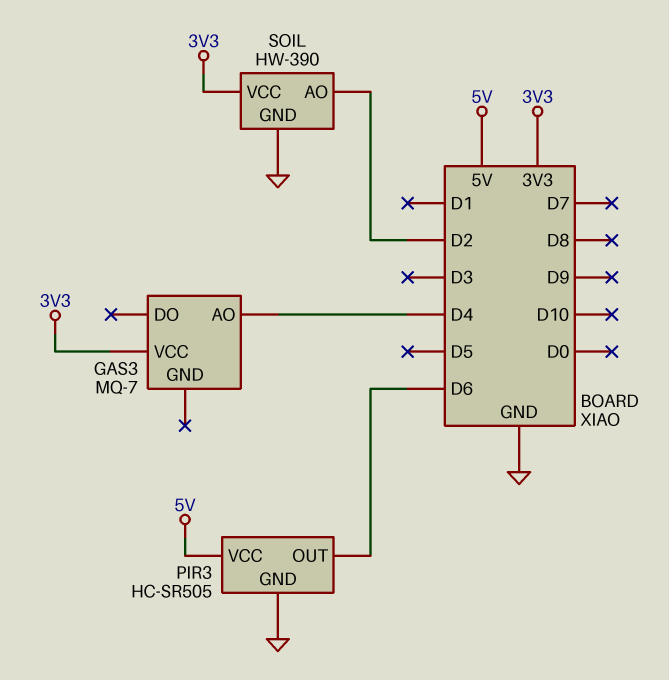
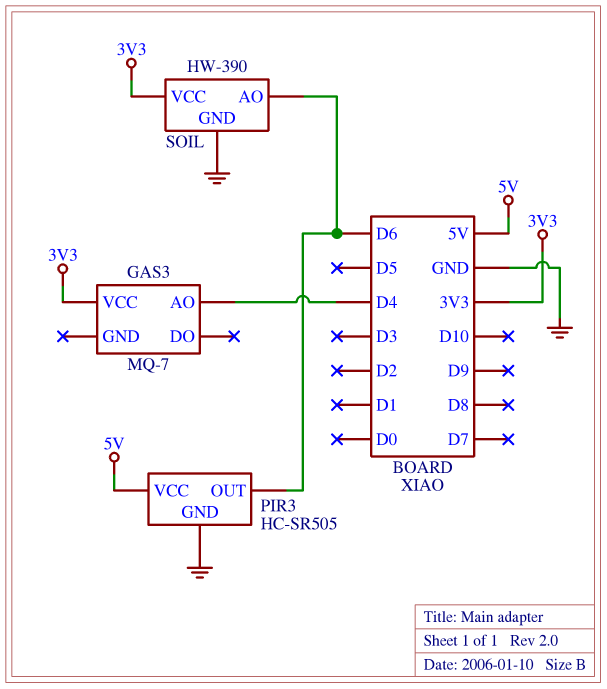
SOIL pin AO: D2 -> D6

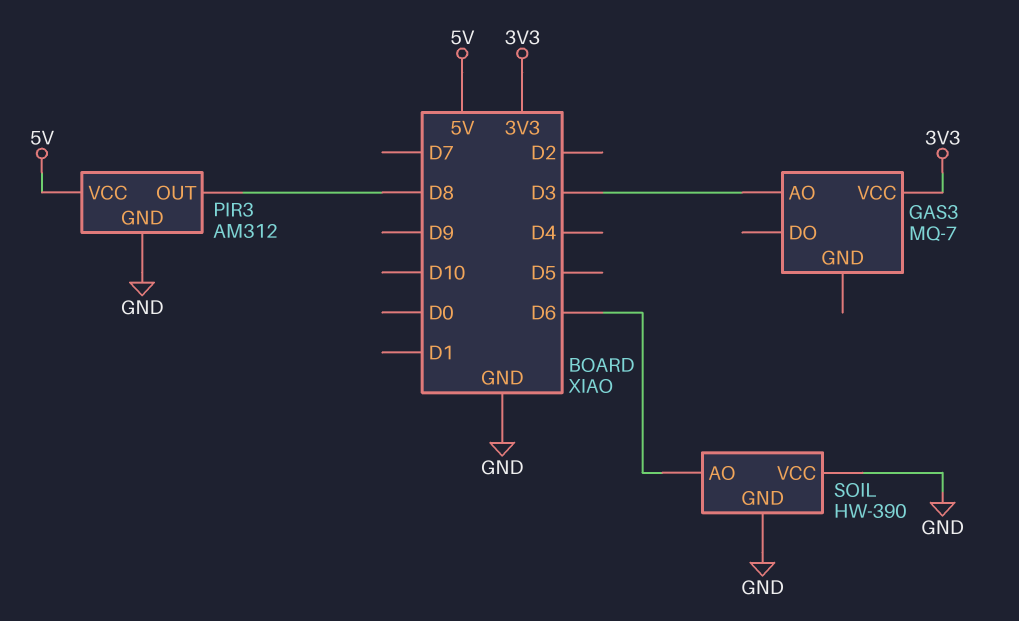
GAS3 pin AO: D4 -> D3
PIR3: HC-SR505 -> AM312
PIR3 pin OUT: D6 -> D8
SOIL pin VCC: 3V3 -> GND

